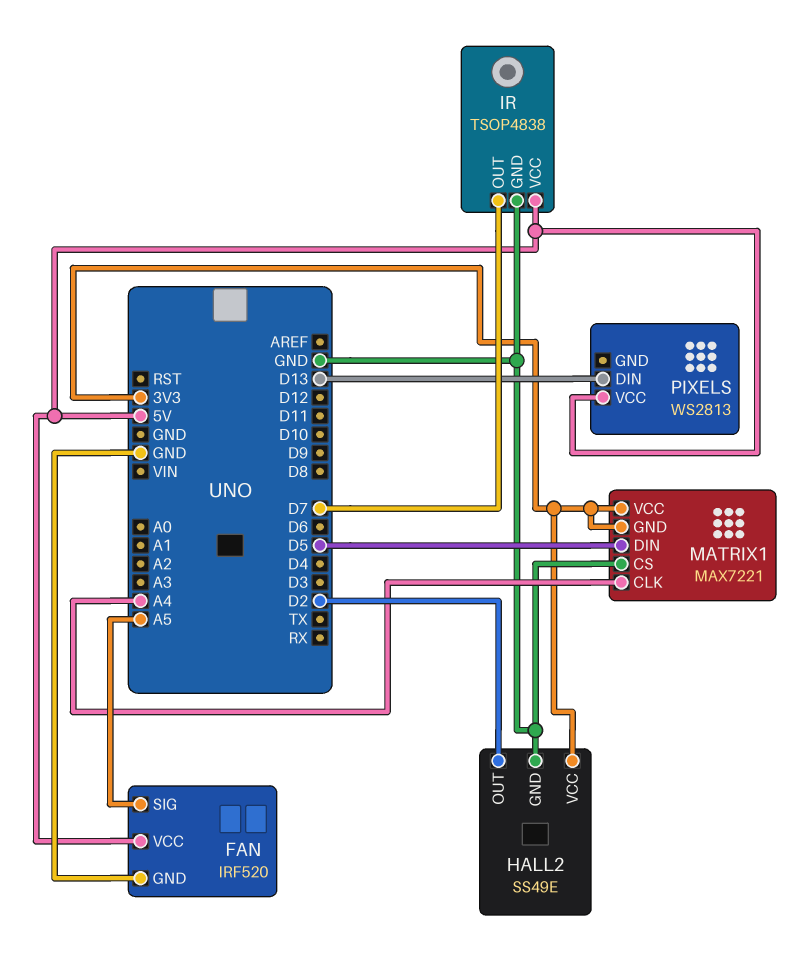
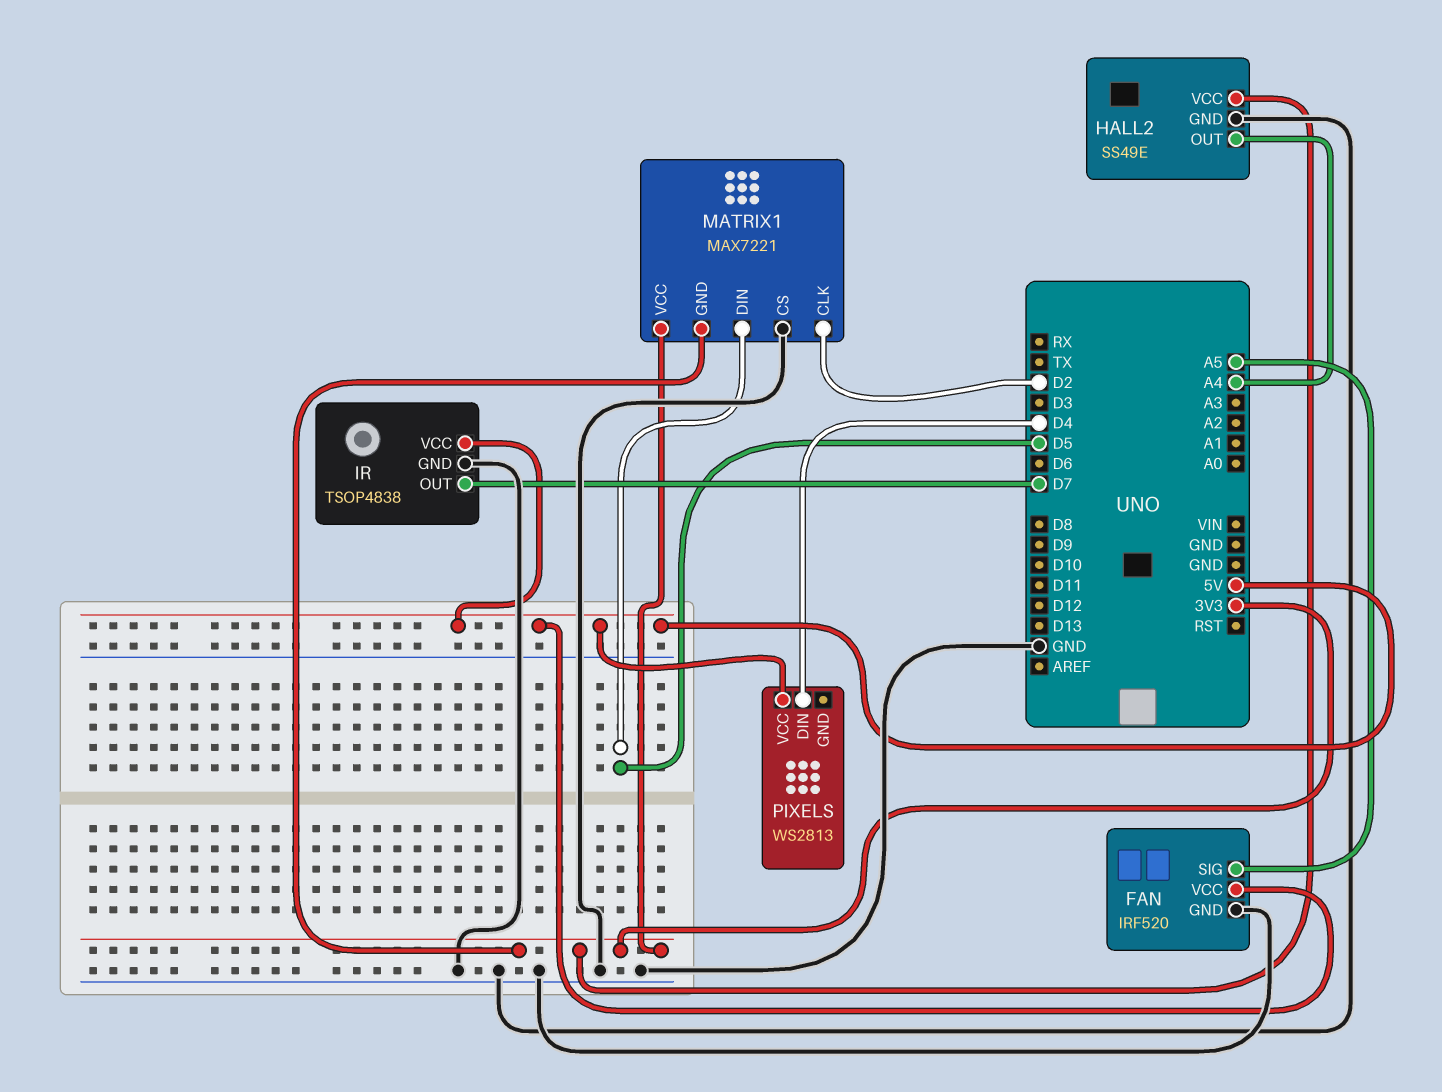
HALL2 pin OUT: D2 -> A4
MATRIX1 pin CLK: A4 -> D2
PIXELS pin DIN: D13 -> D4

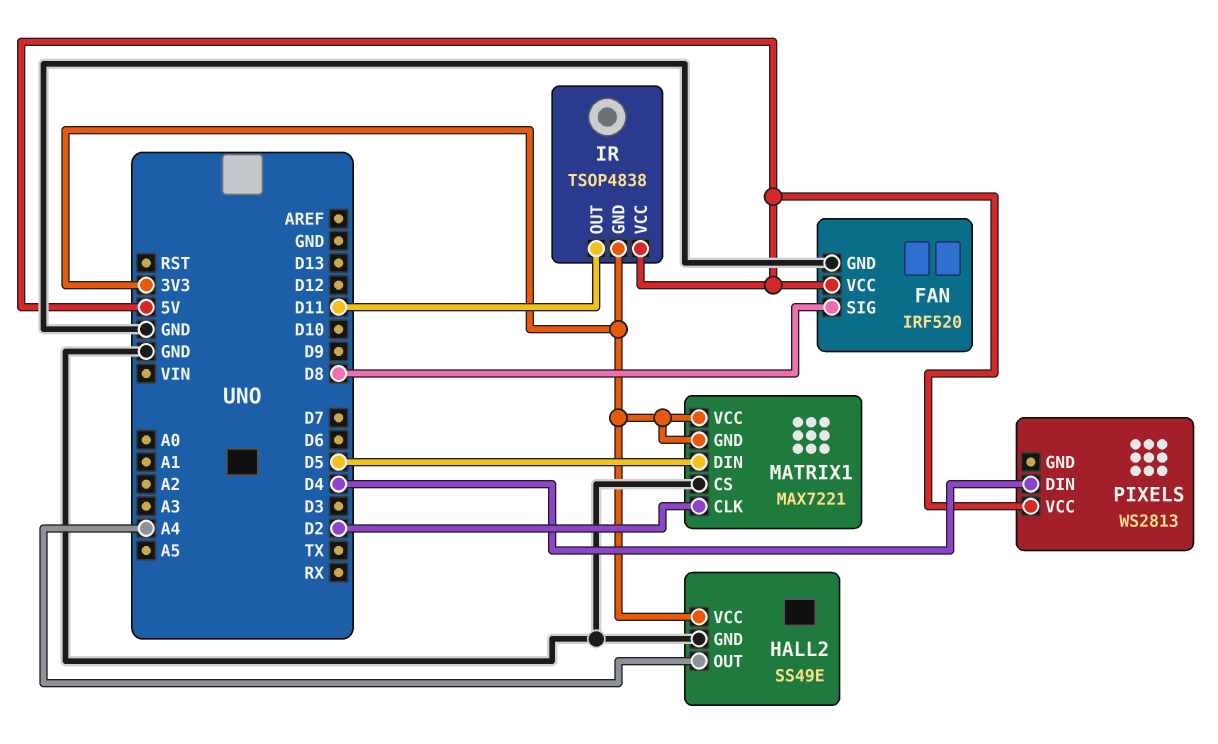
FAN pin SIG: A5 -> D8
IR pin GND: GND -> 3V3
IR pin OUT: D7 -> D11

